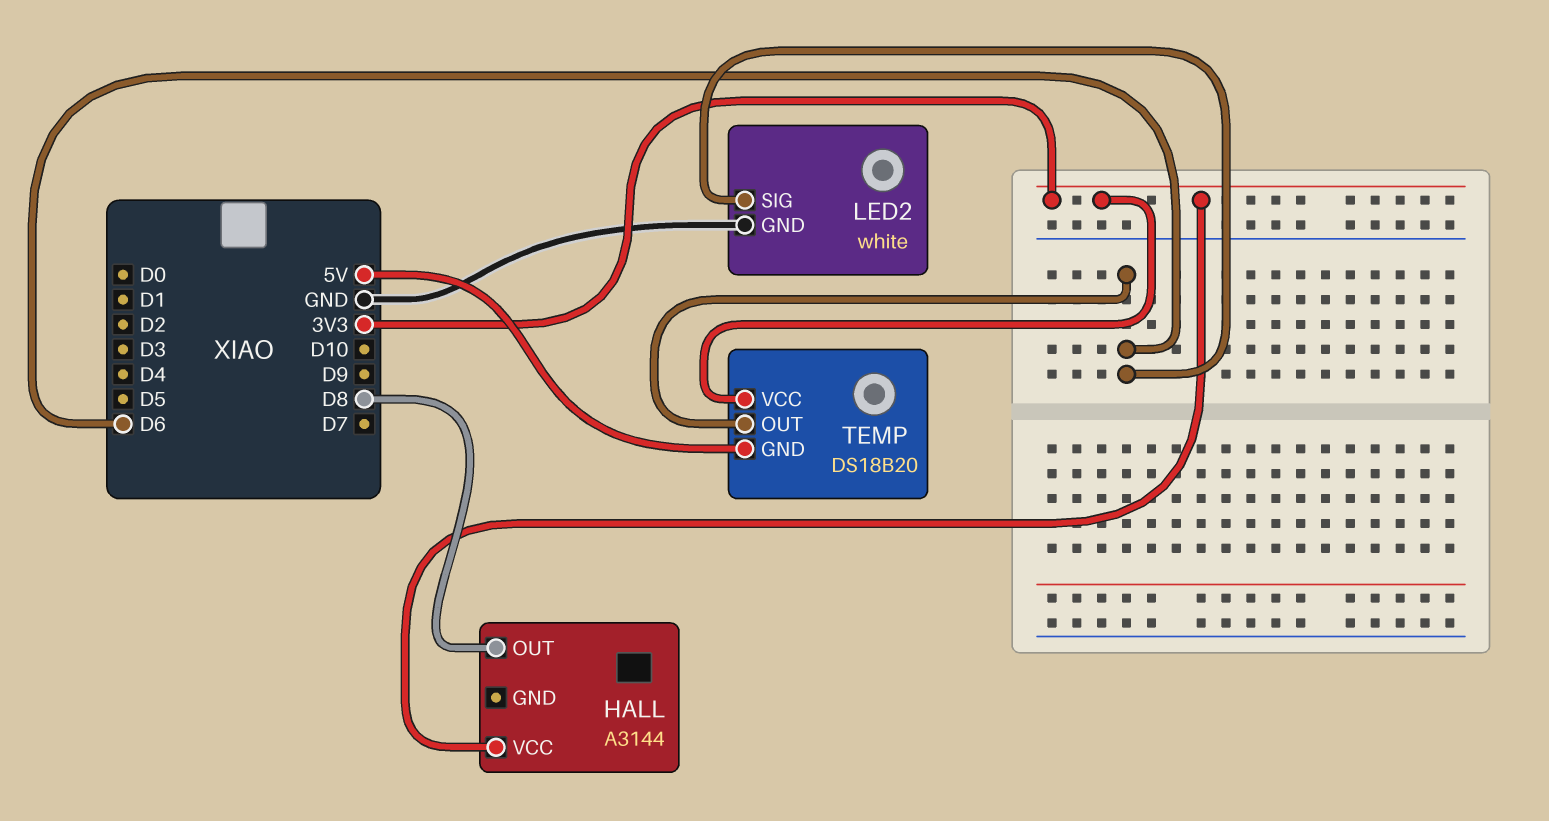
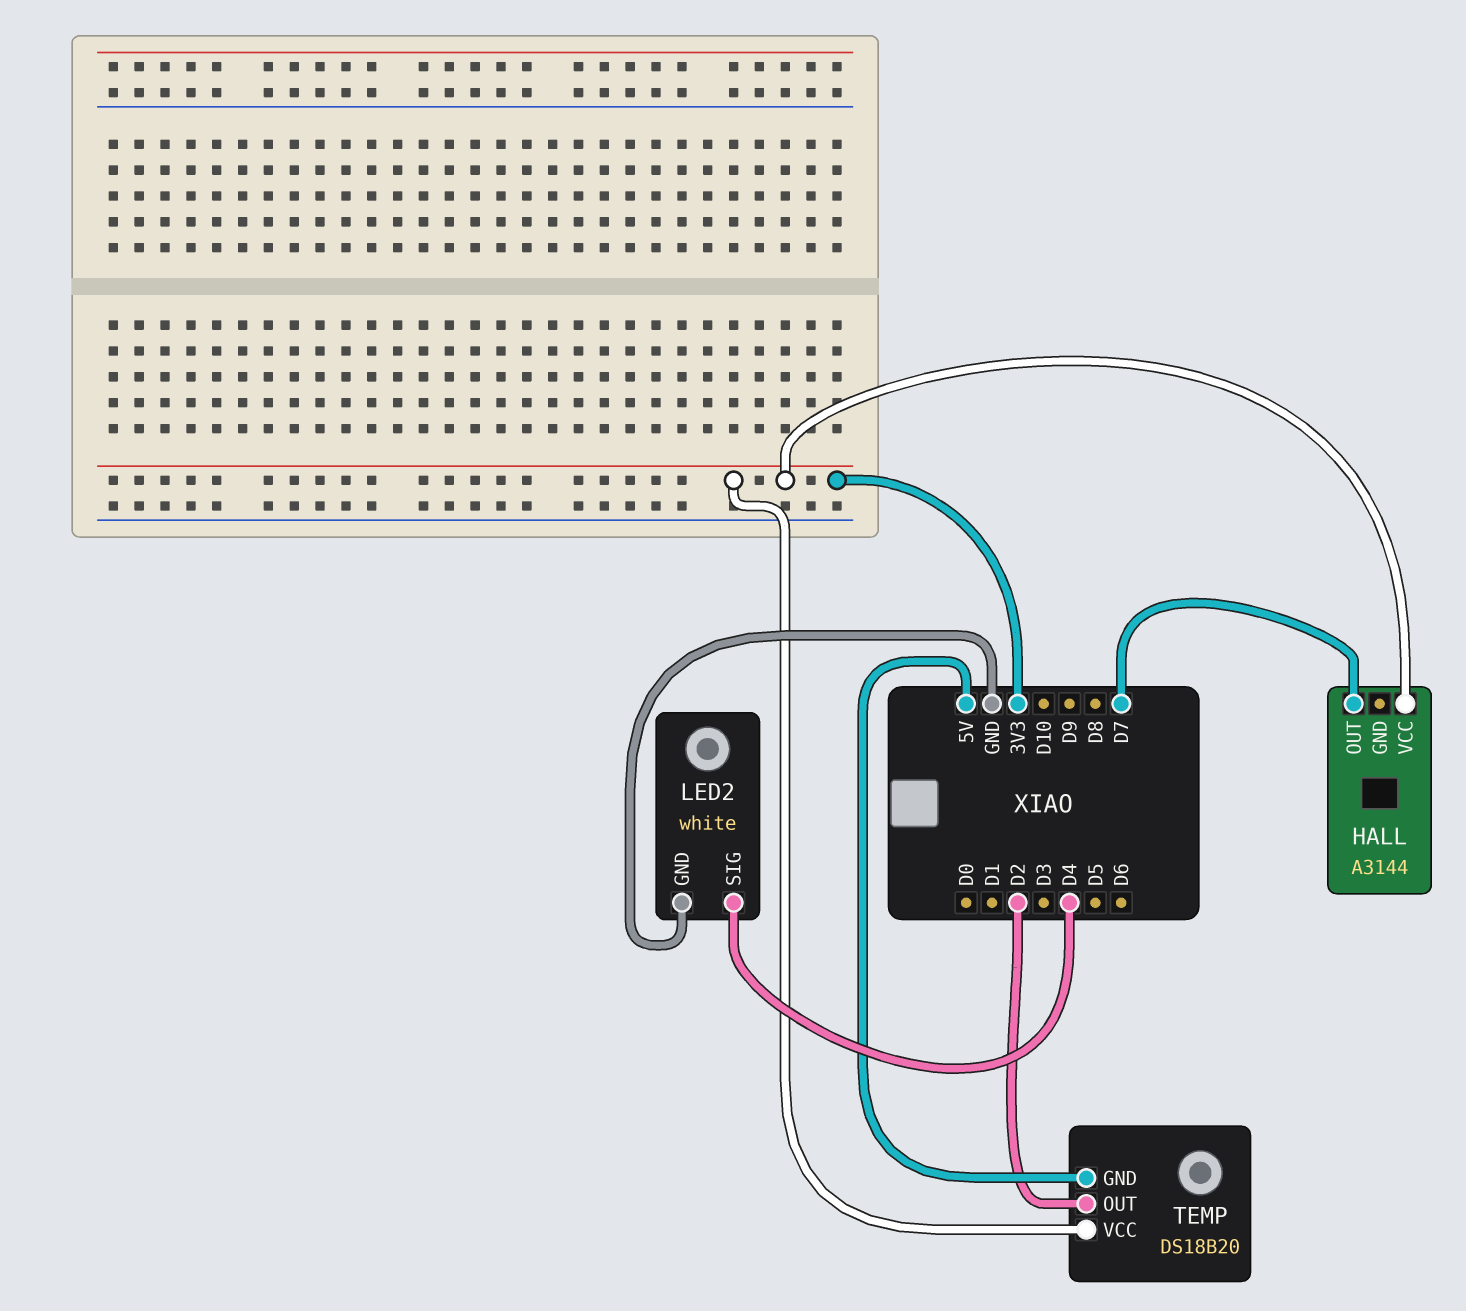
HALL pin OUT: D8 -> D7
LED2 pin SIG: D6 -> D4
TEMP pin OUT: D6 -> D2

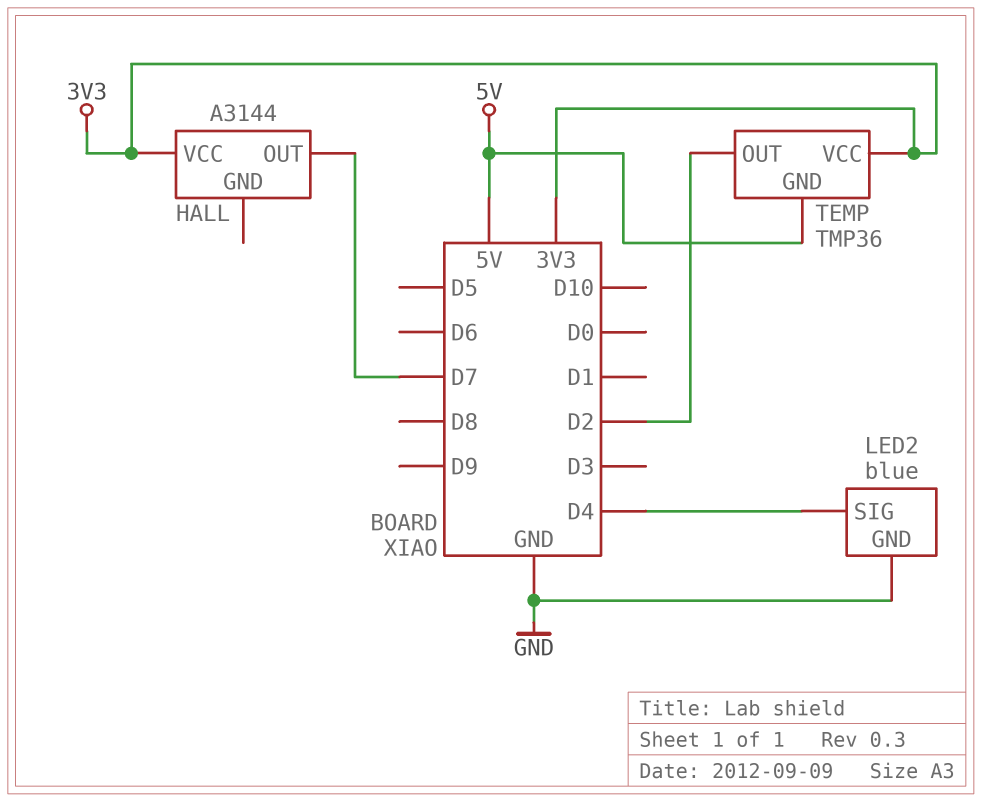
LED2: white -> blue
TEMP: DS18B20 -> TMP36

